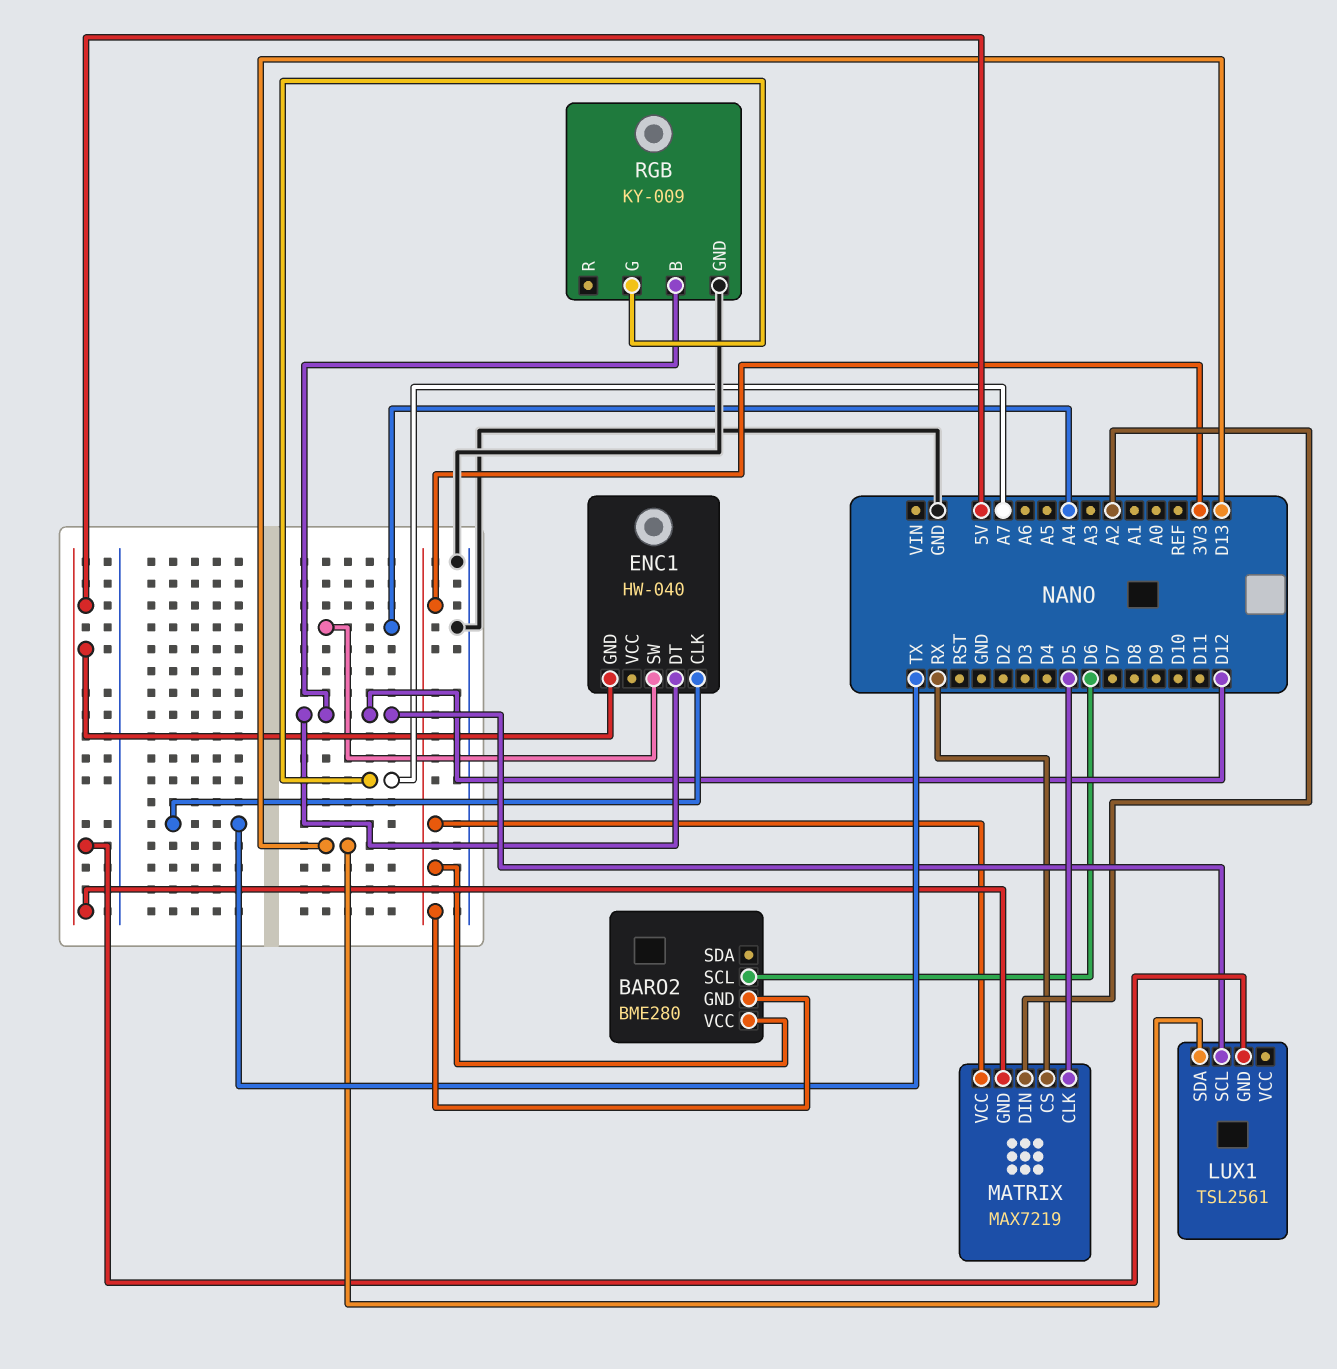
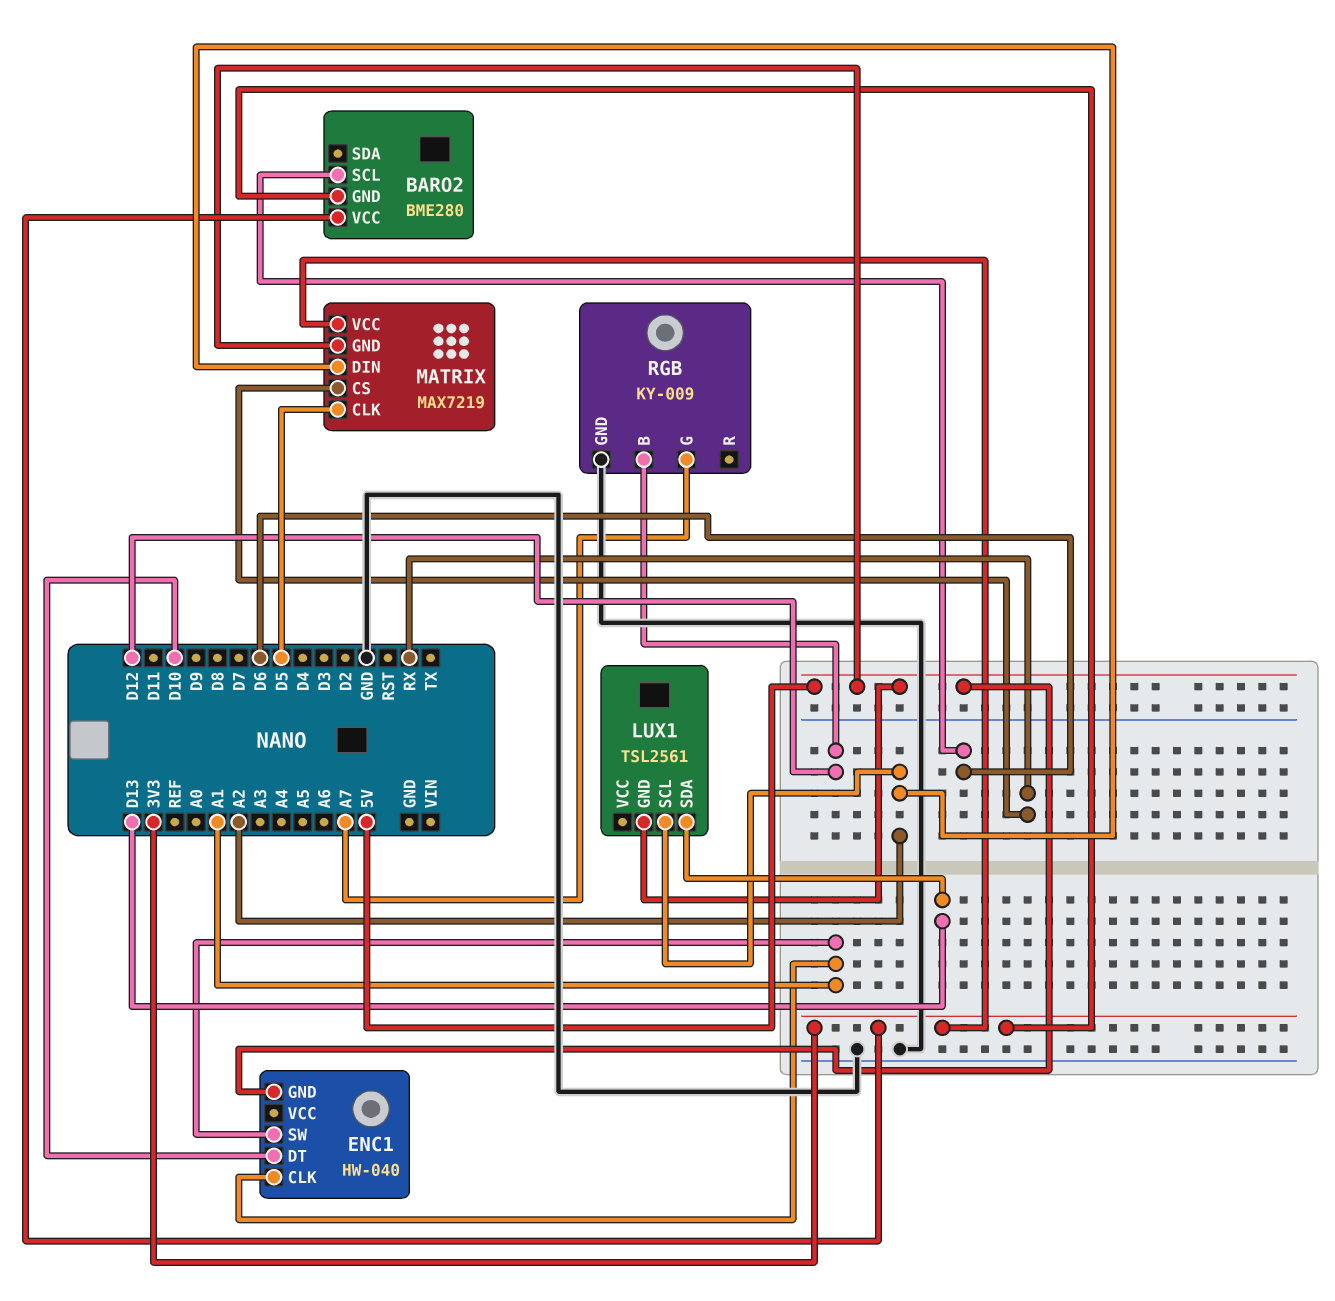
ENC1 pin CLK: TX -> A1
ENC1 pin DT: D12 -> D10
ENC1 pin SW: A4 -> A1
LUX1 pin SCL: D12 -> A2

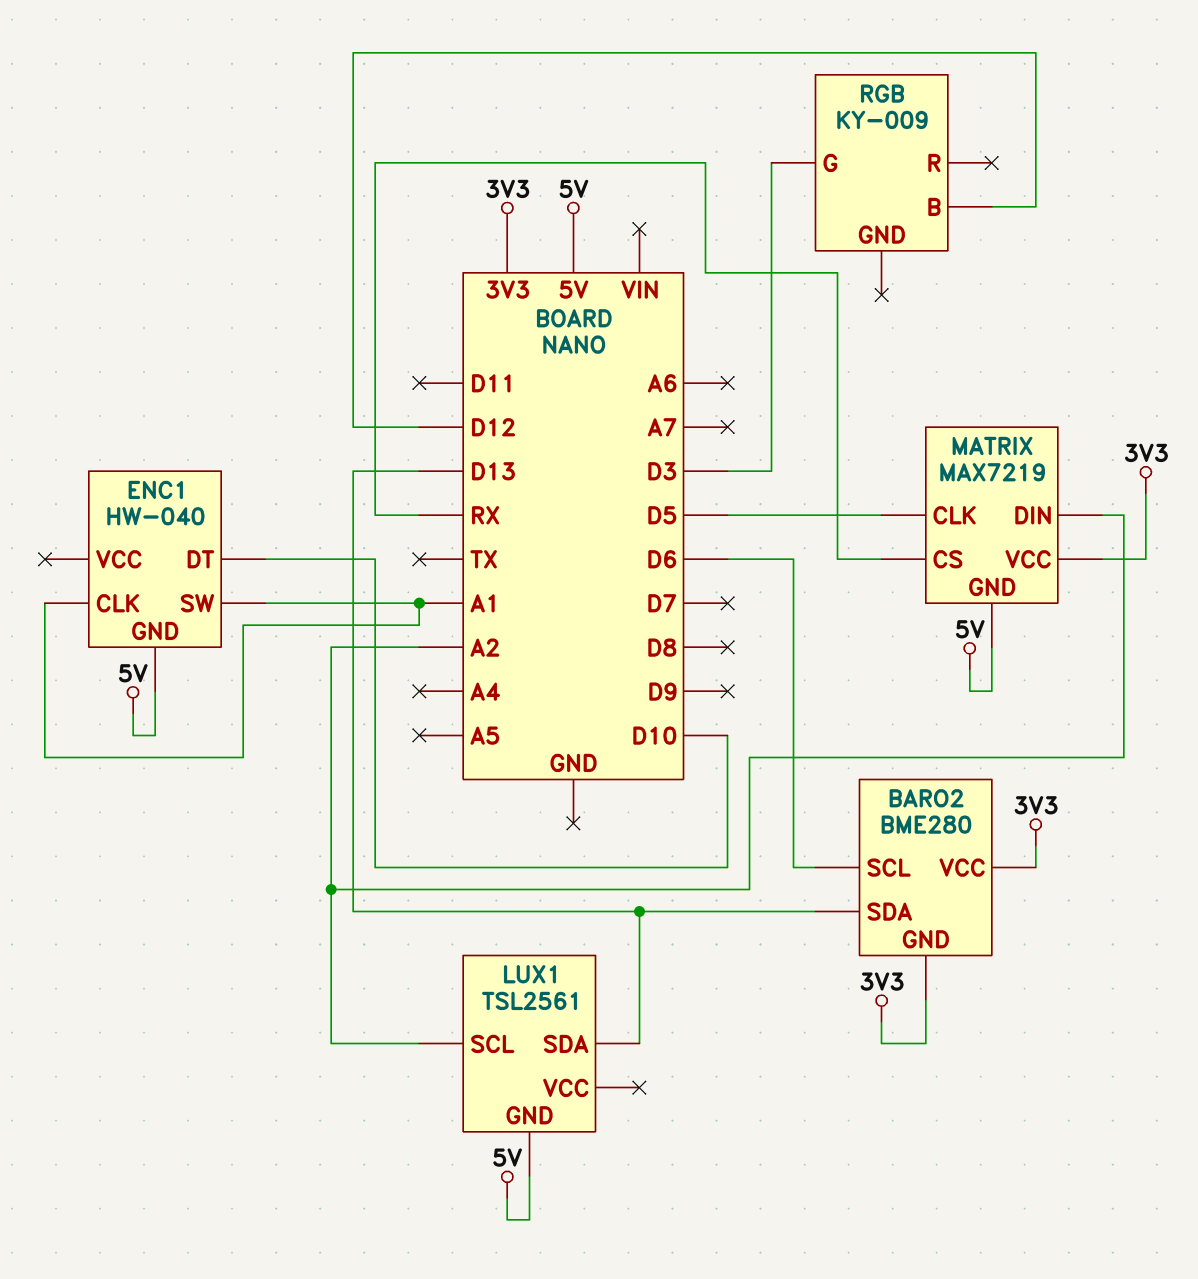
BARO2 pin SDA: none -> D13
RGB pin G: A7 -> D3
RGB pin GND: GND -> none

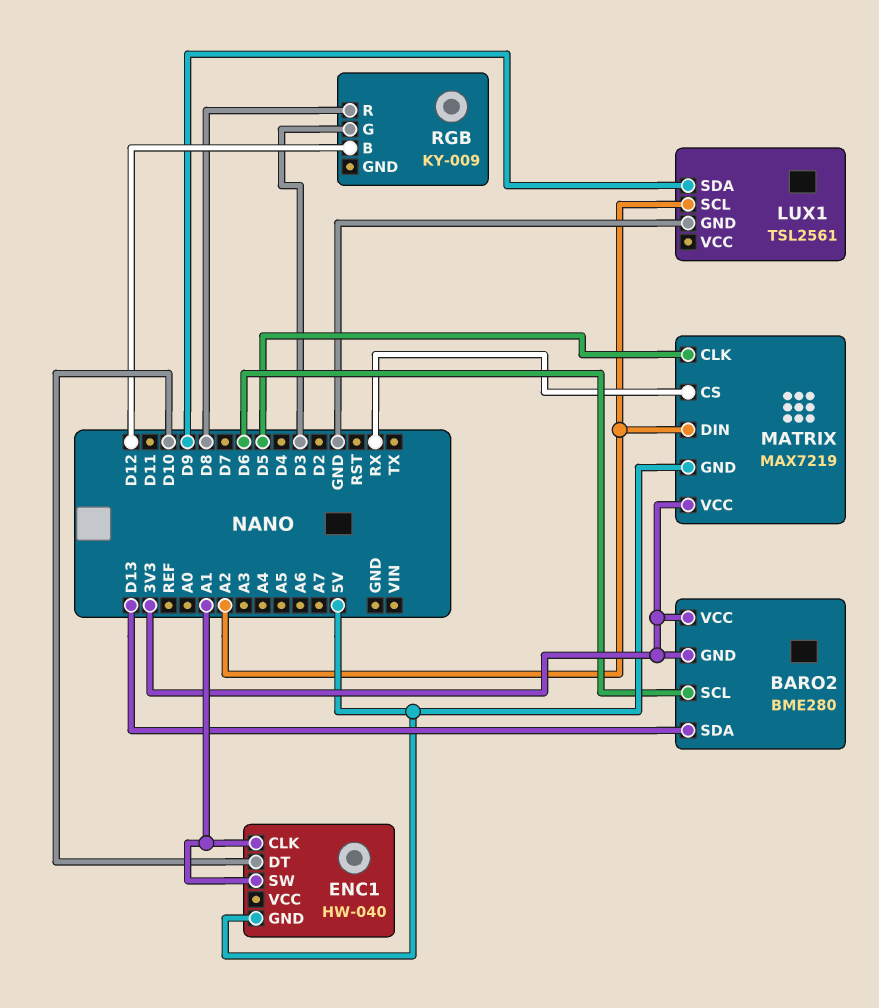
LUX1 pin GND: 5V -> GND
LUX1 pin SDA: D13 -> D9
RGB pin R: none -> D8

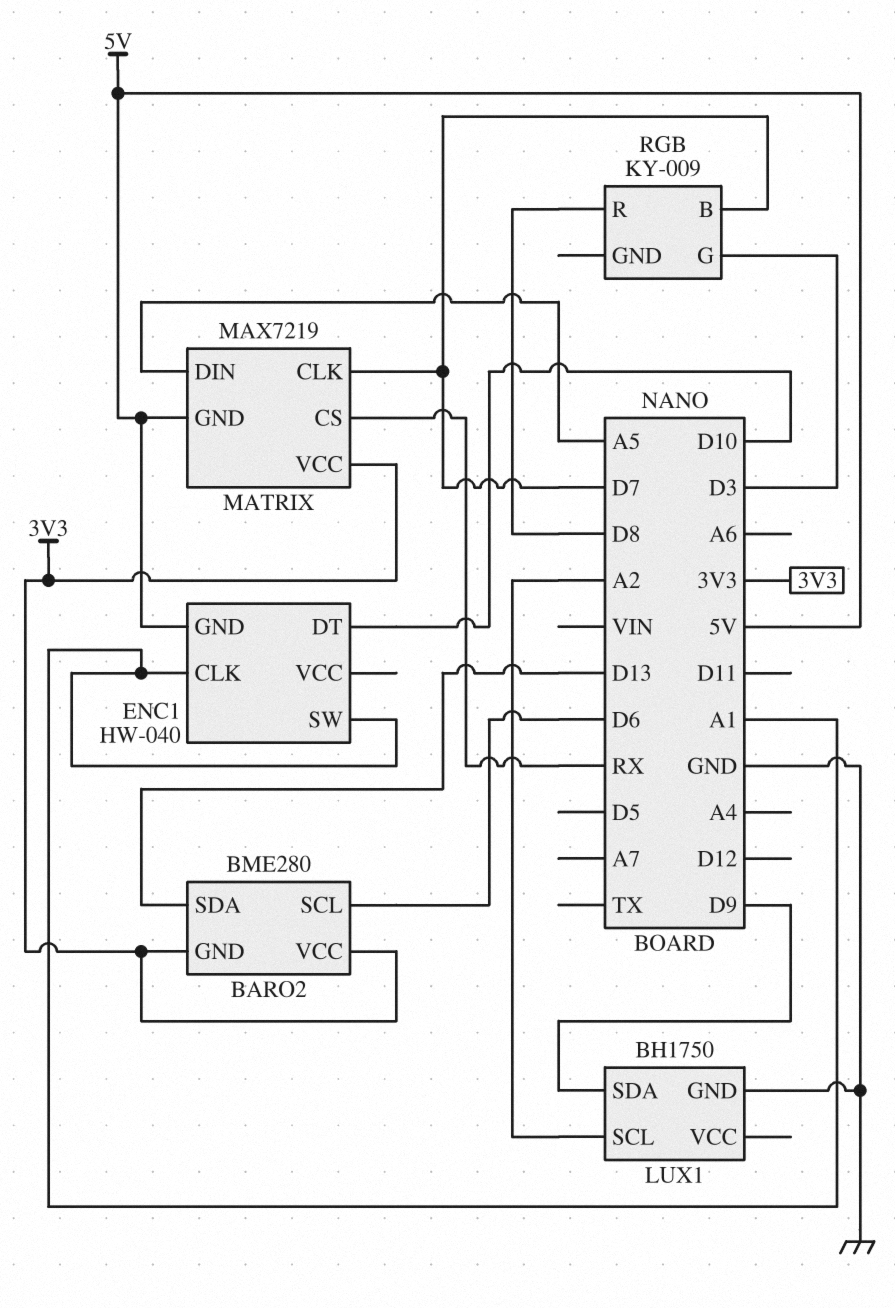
LUX1: TSL2561 -> BH1750
MATRIX pin CLK: D5 -> D7
MATRIX pin DIN: A2 -> A5
RGB pin B: D12 -> D7

